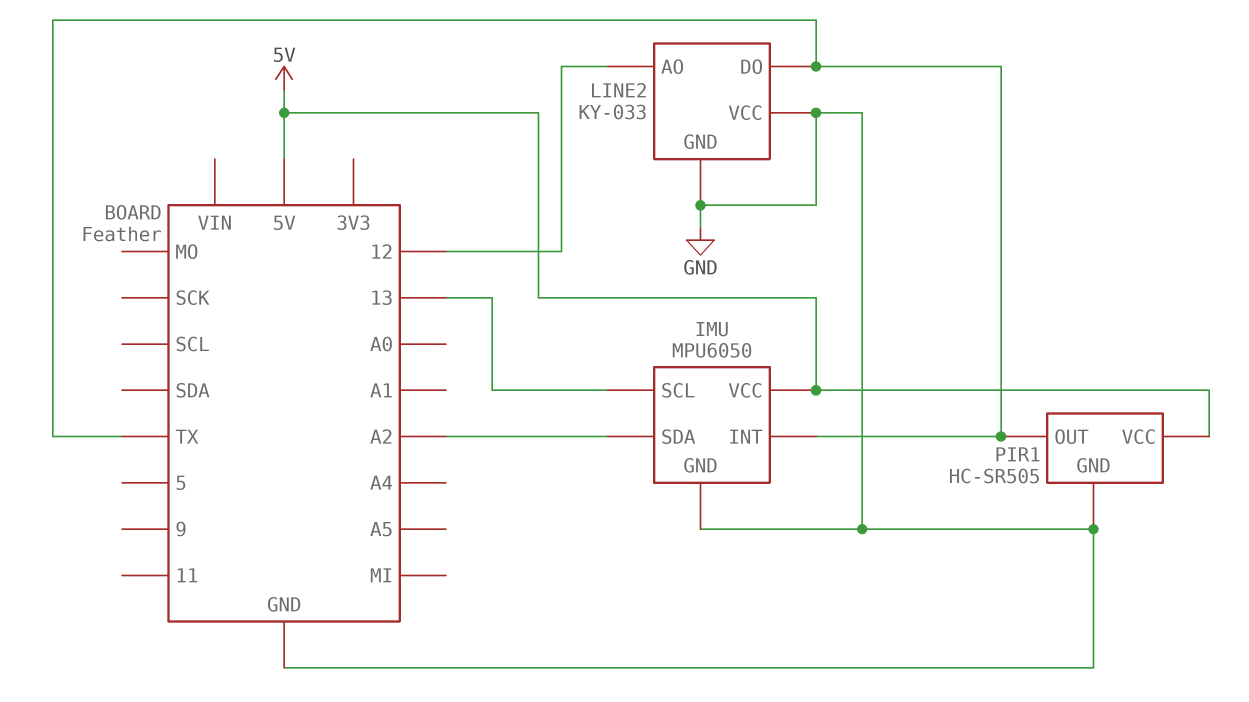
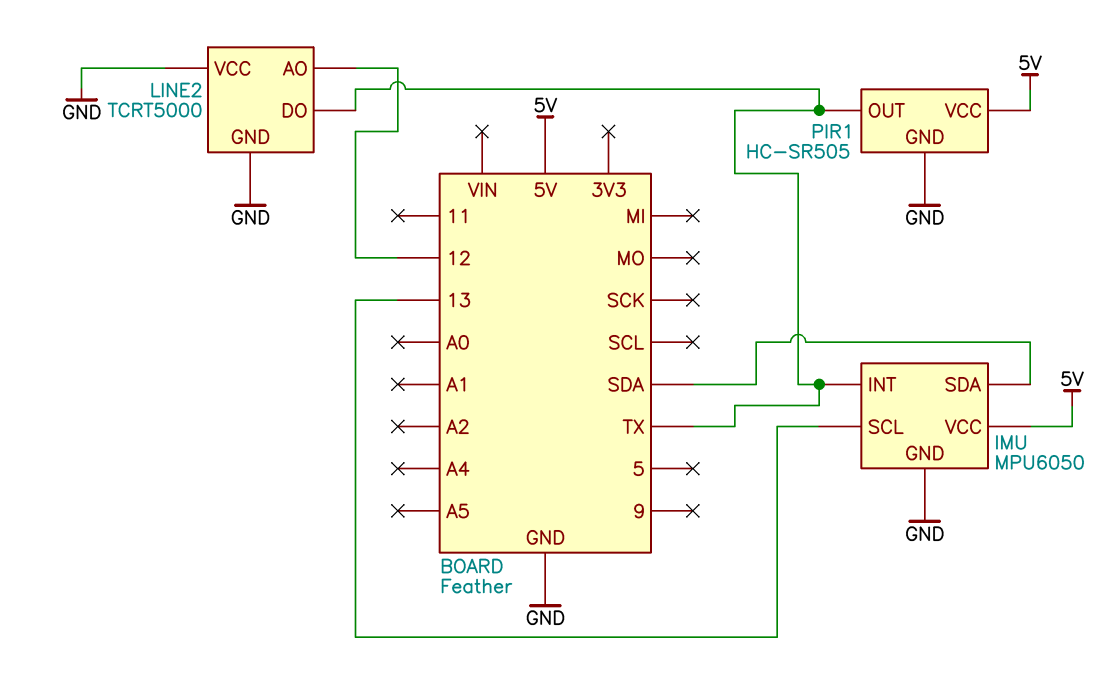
IMU pin SDA: A2 -> SDA
LINE2: KY-033 -> TCRT5000

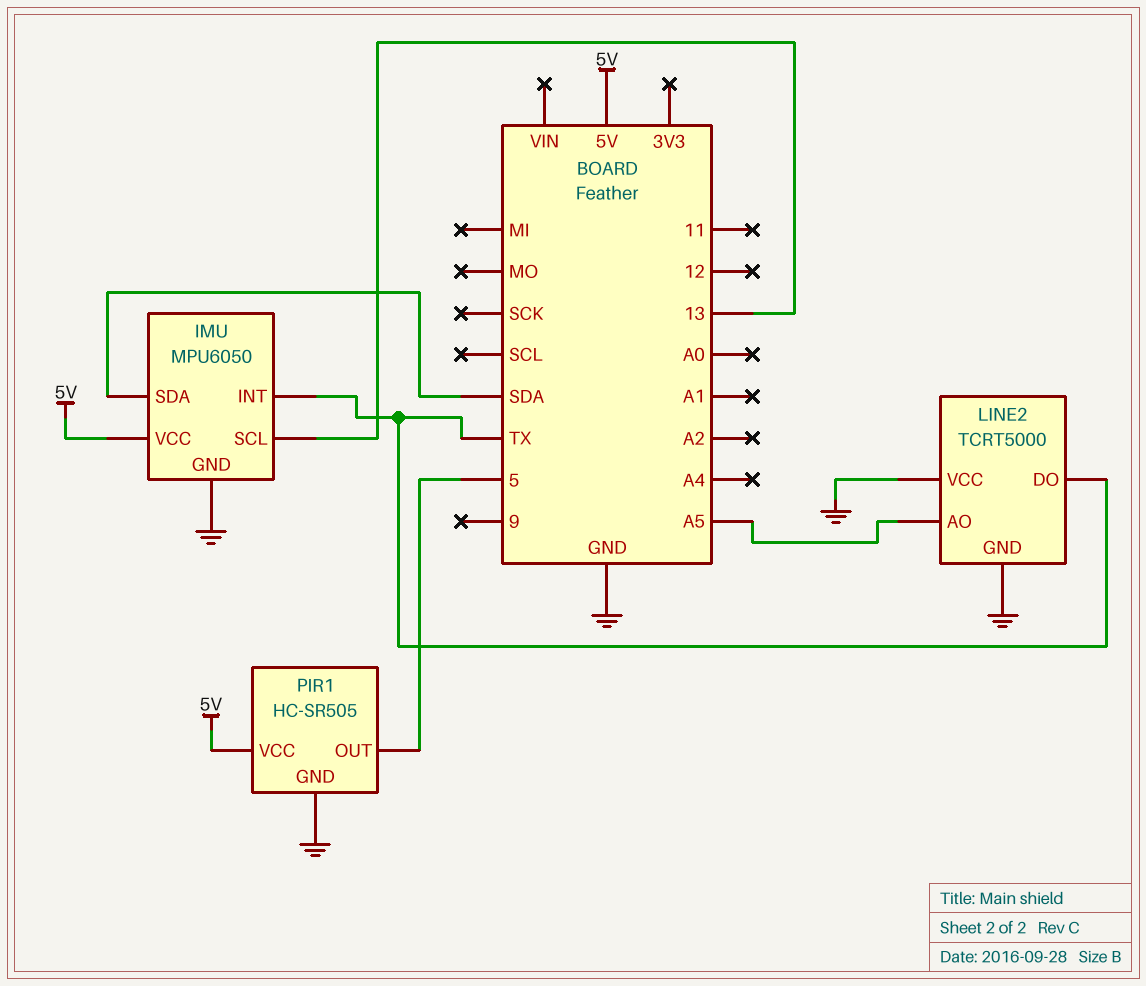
LINE2 pin AO: 12 -> A5
PIR1 pin OUT: TX -> 5

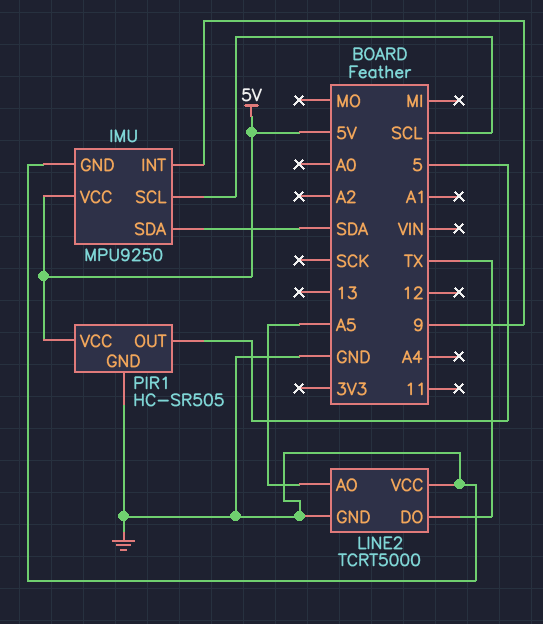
IMU: MPU6050 -> MPU9250
IMU pin INT: TX -> 9
IMU pin SCL: 13 -> SCL

